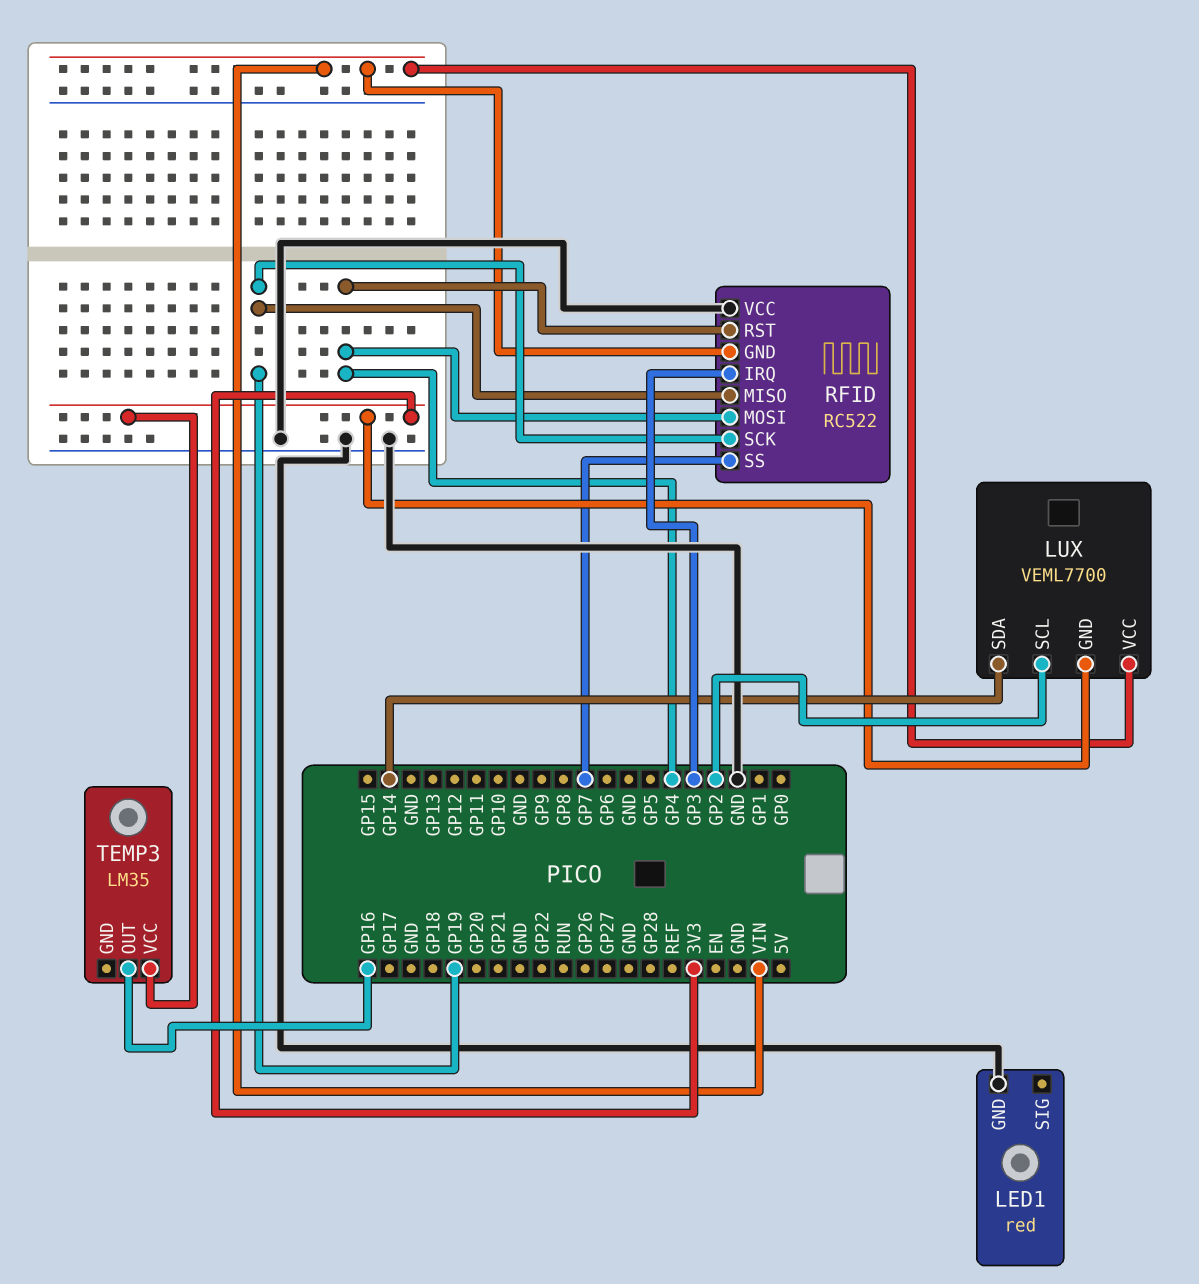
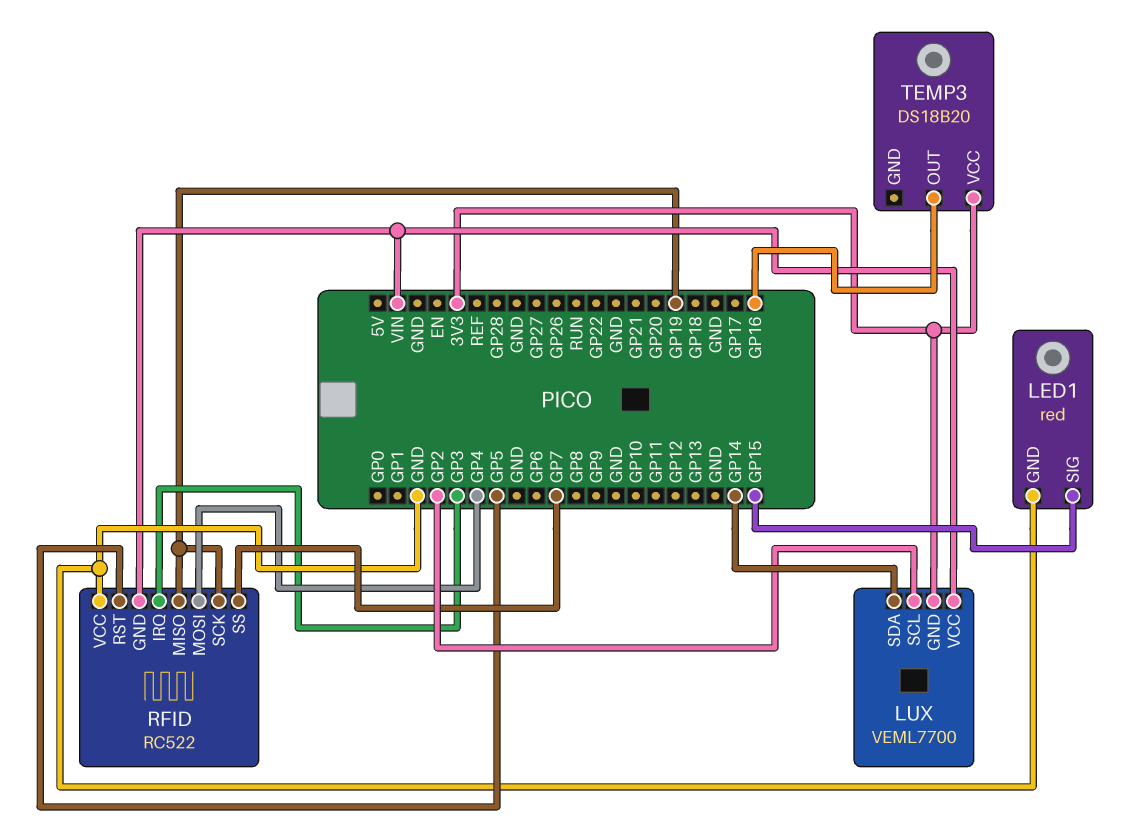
LED1 pin SIG: none -> GP15
RFID pin RST: GP4 -> GP5
TEMP3: LM35 -> DS18B20

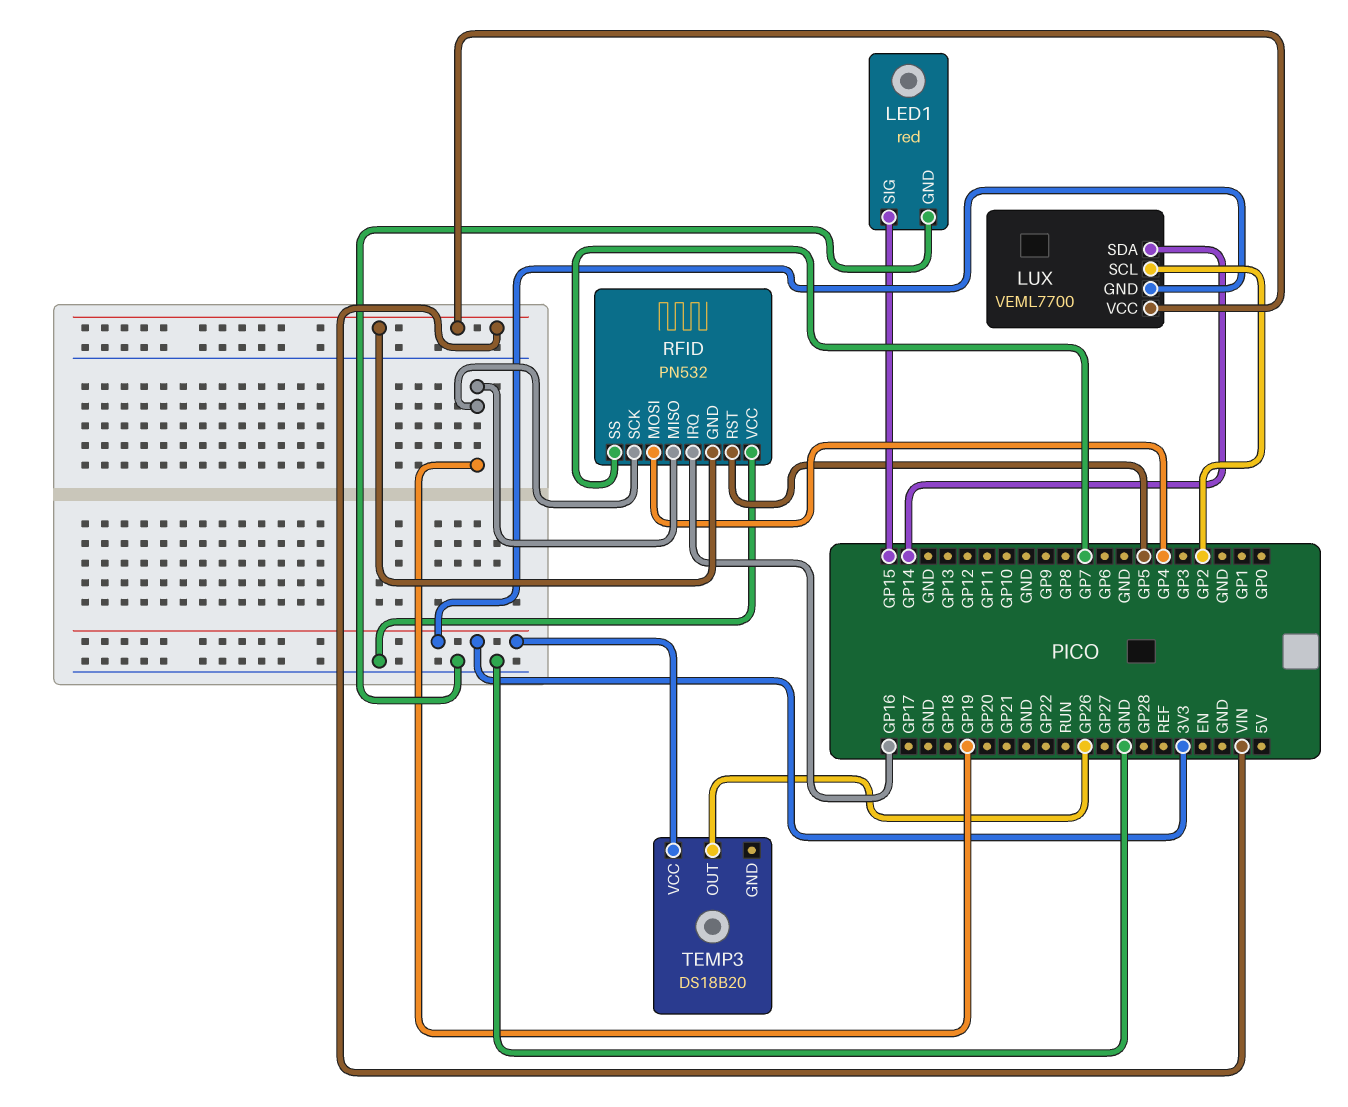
RFID: RC522 -> PN532
RFID pin IRQ: GP3 -> GP16
TEMP3 pin OUT: GP16 -> GP26

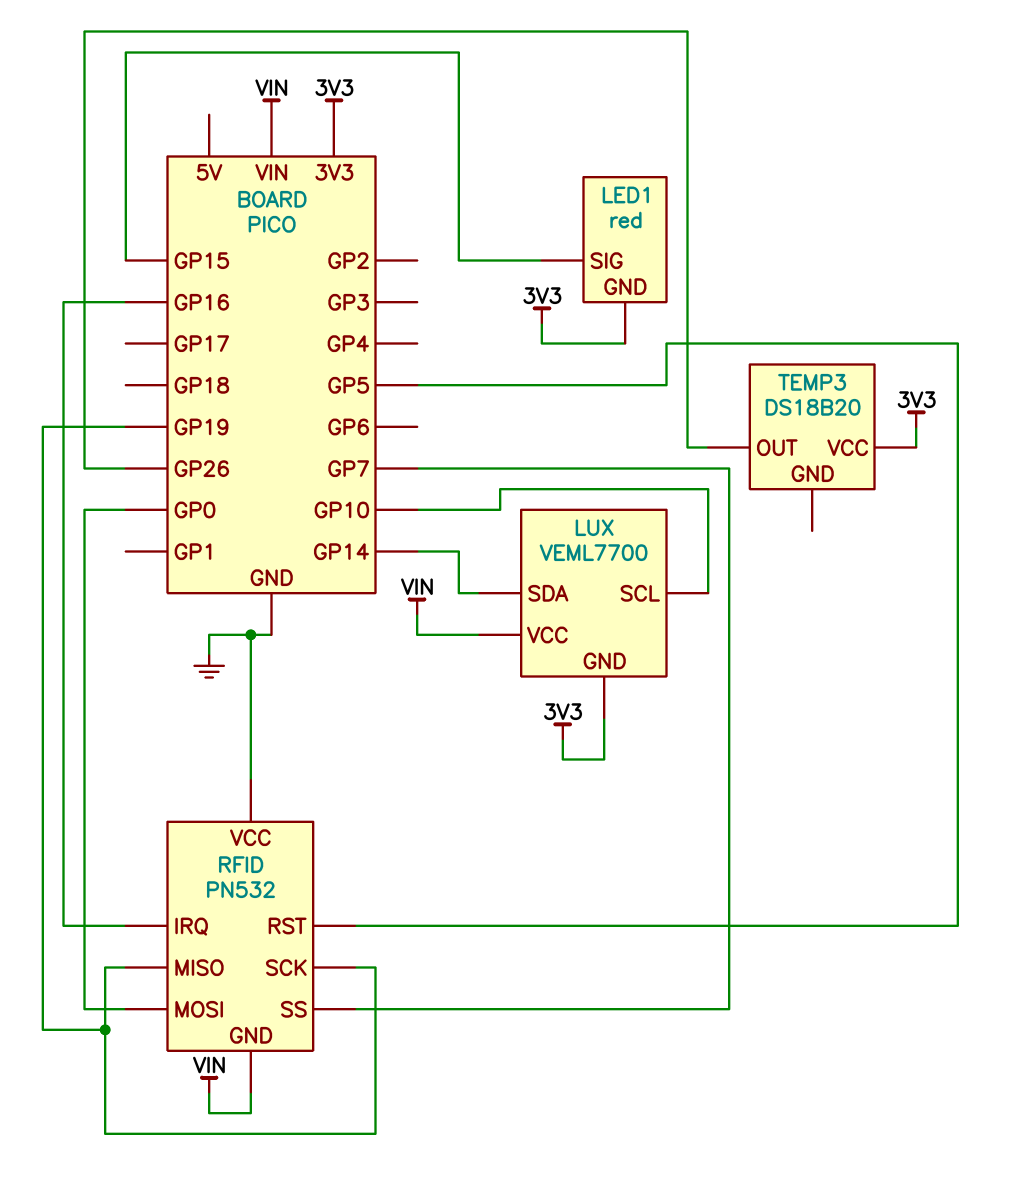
LED1 pin GND: GND -> 3V3
LUX pin SCL: GP2 -> GP10
RFID pin MOSI: GP4 -> GP0

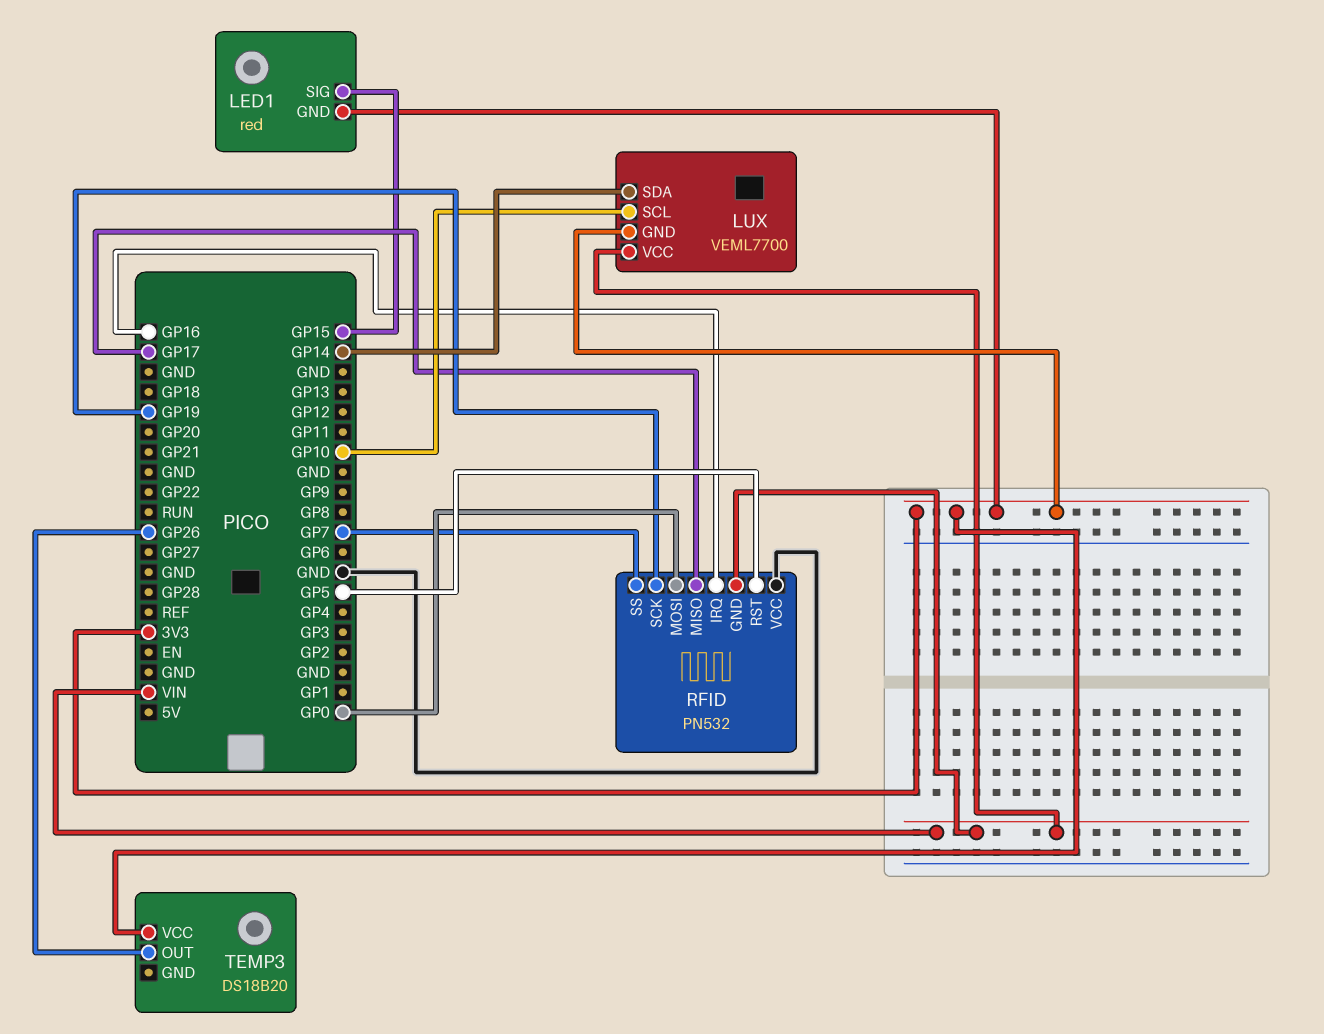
RFID pin MISO: GP19 -> GP17

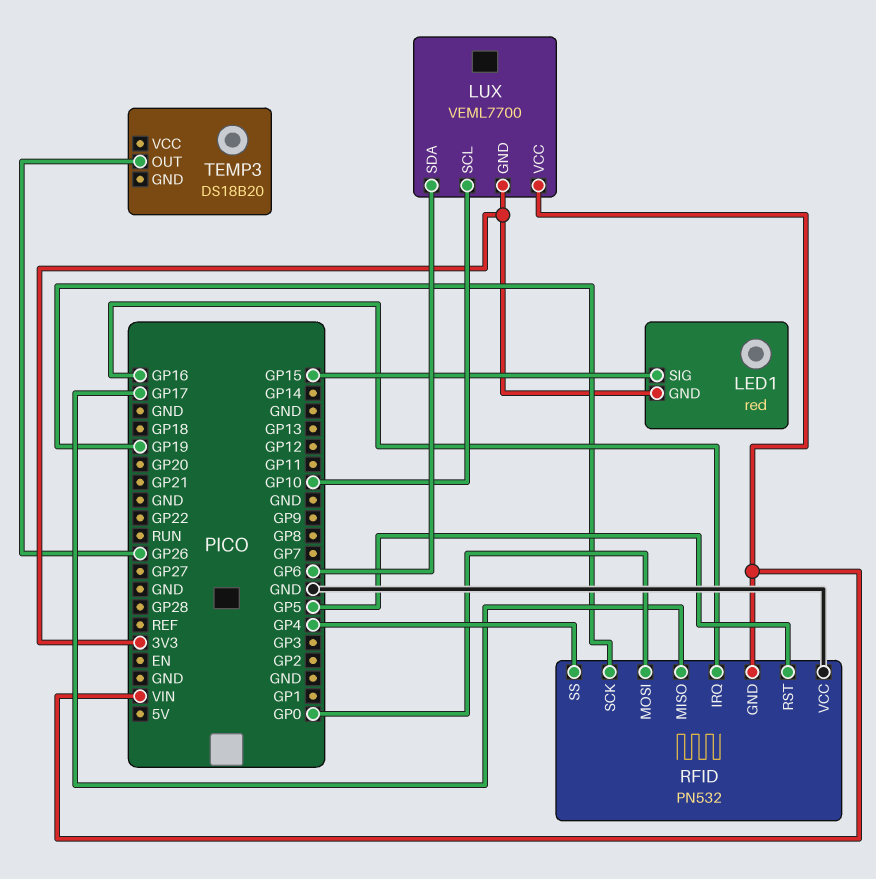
LUX pin SDA: GP14 -> GP6
RFID pin SS: GP7 -> GP4
TEMP3 pin VCC: 3V3 -> none

